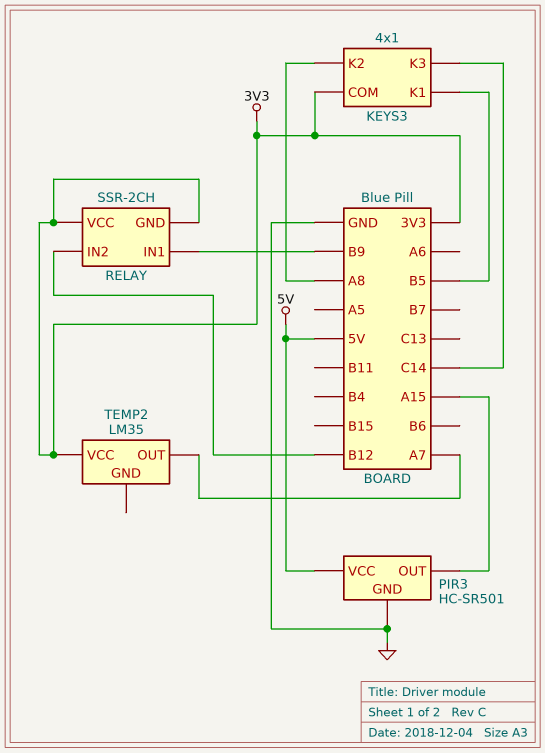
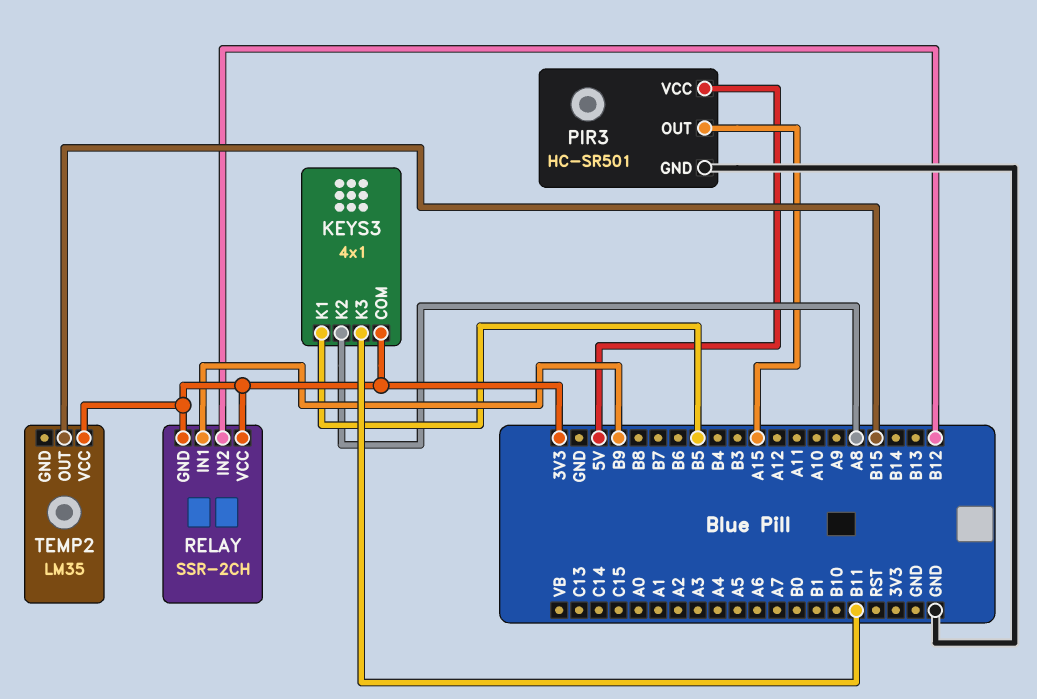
KEYS3 pin K3: C14 -> B11
TEMP2 pin OUT: A7 -> B15

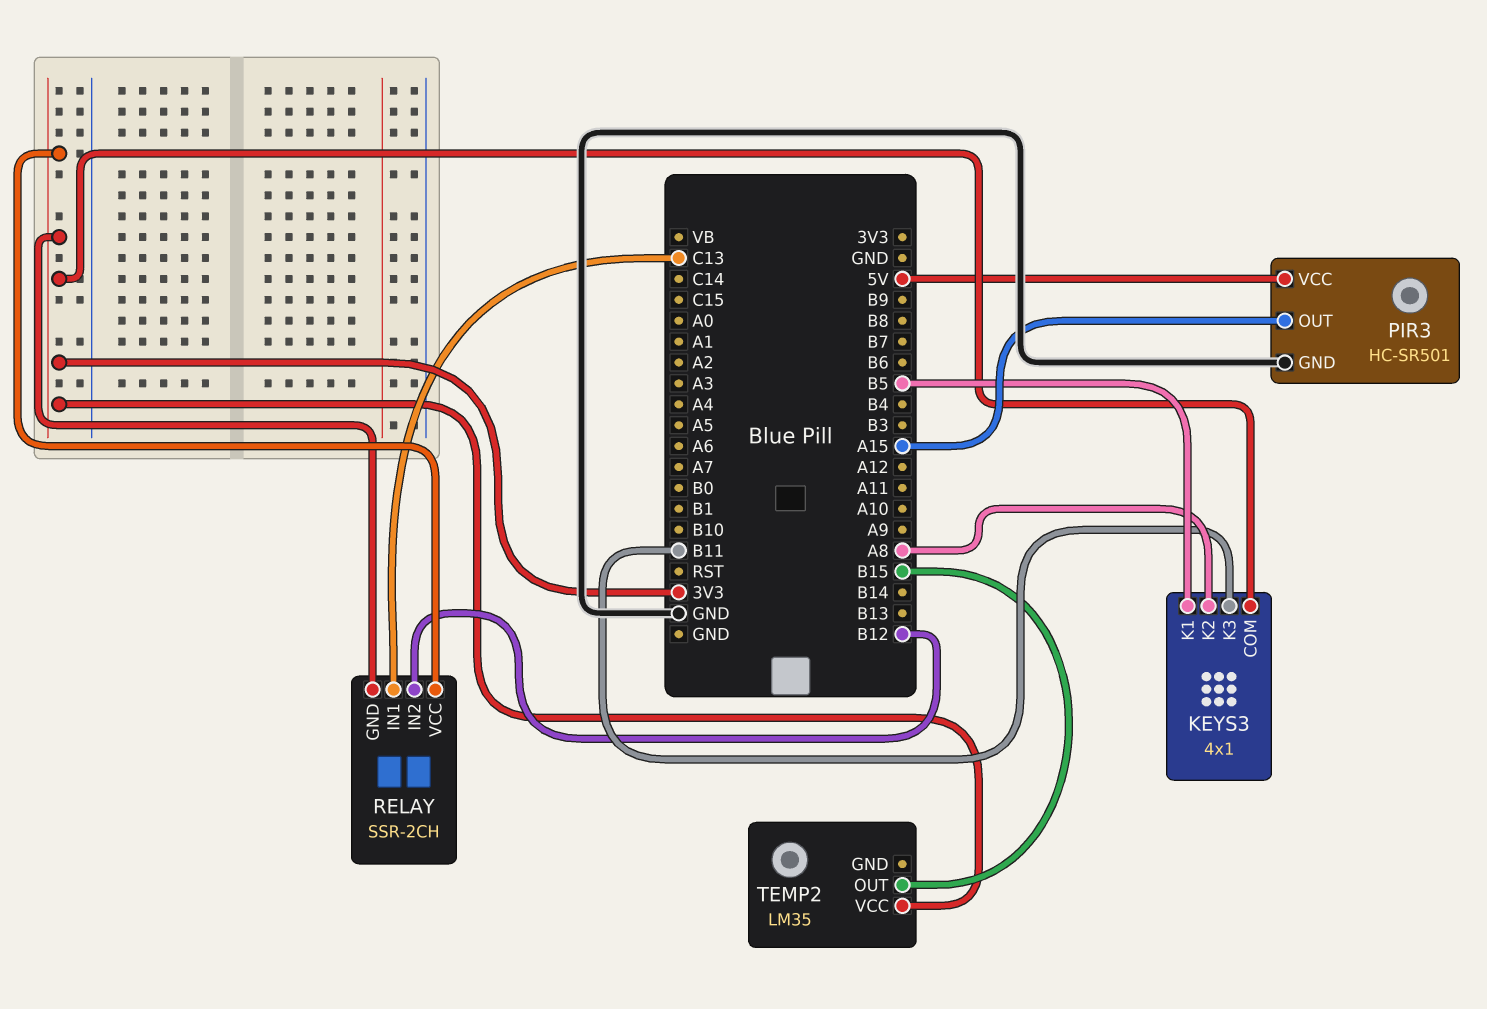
RELAY pin IN1: B9 -> C13

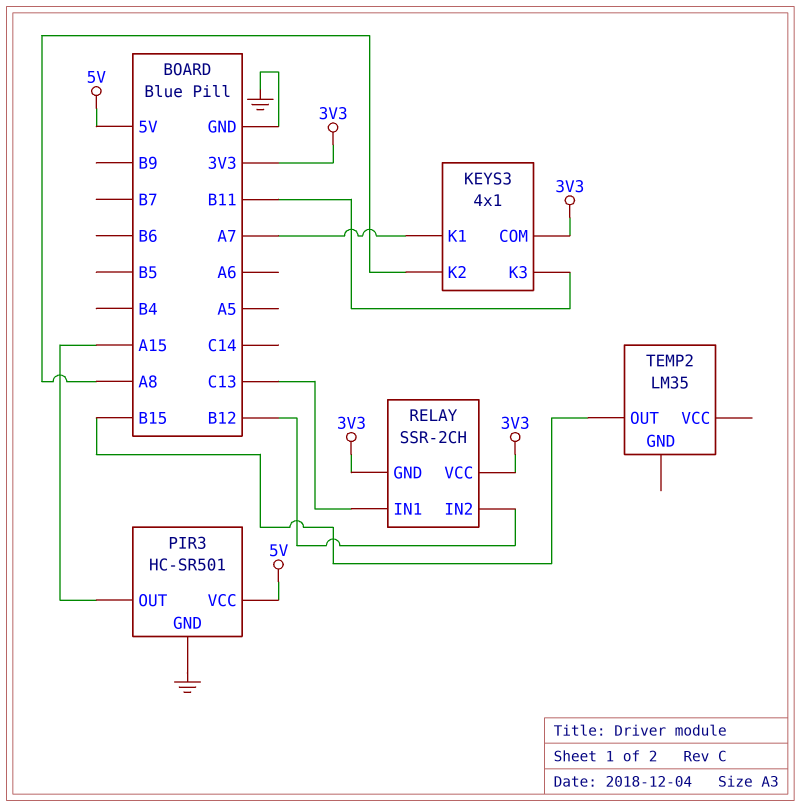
KEYS3 pin K1: B5 -> A7
TEMP2 pin VCC: 3V3 -> none

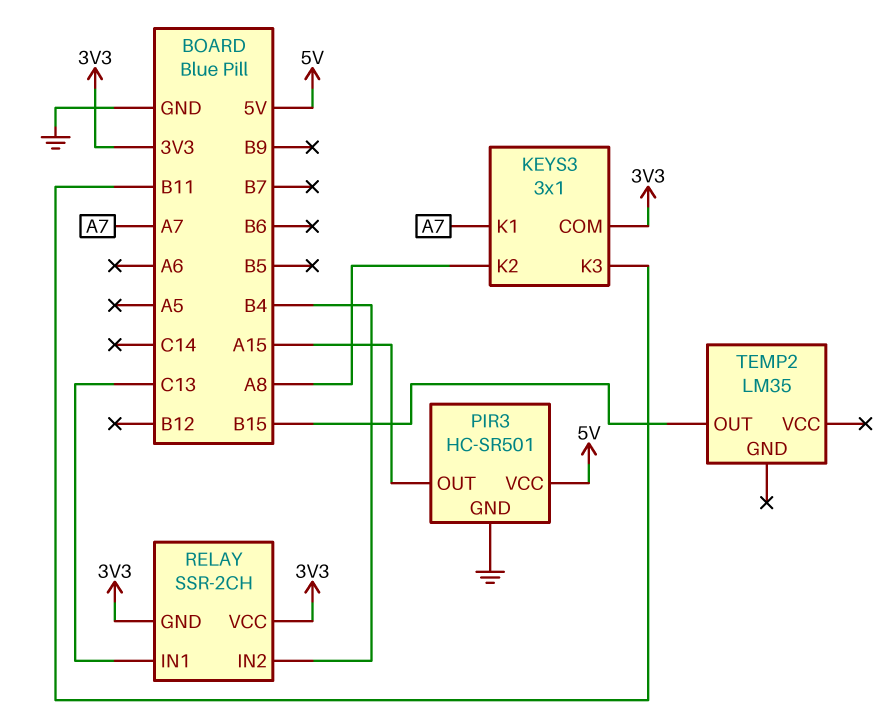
KEYS3: 4x1 -> 3x1
RELAY pin IN2: B12 -> B4

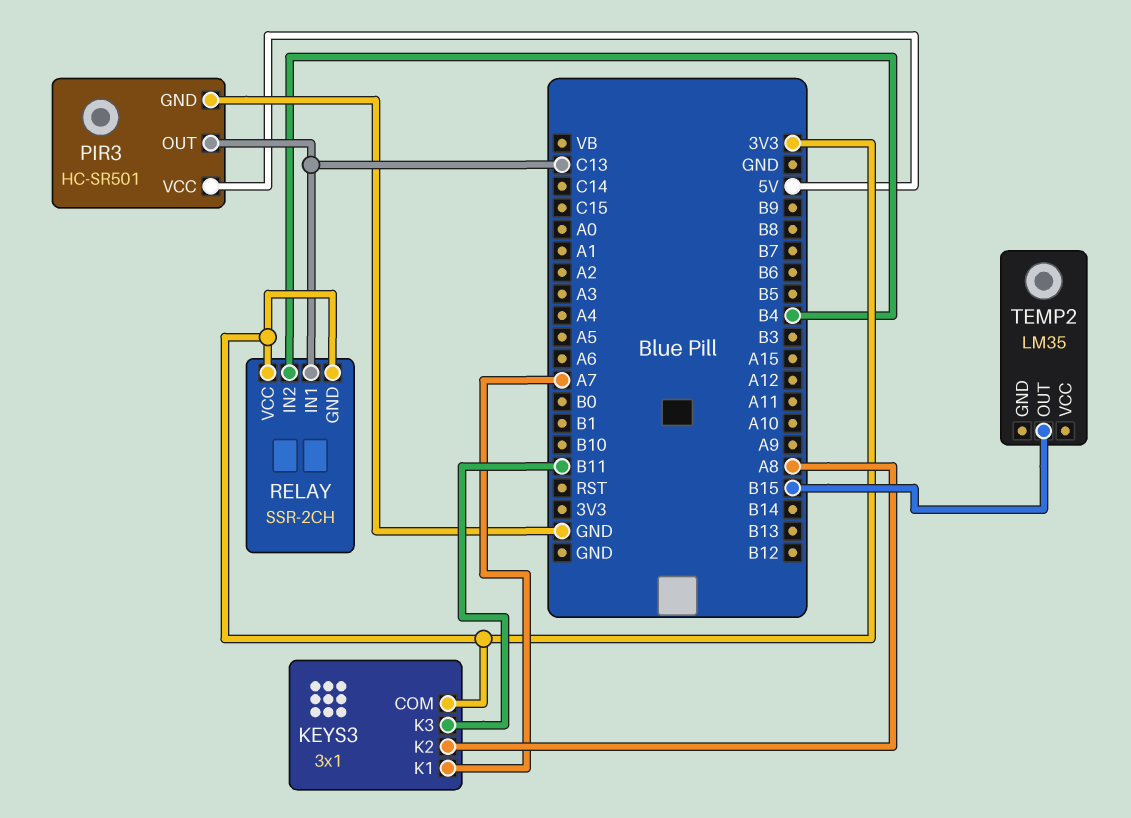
PIR3 pin OUT: A15 -> C13

